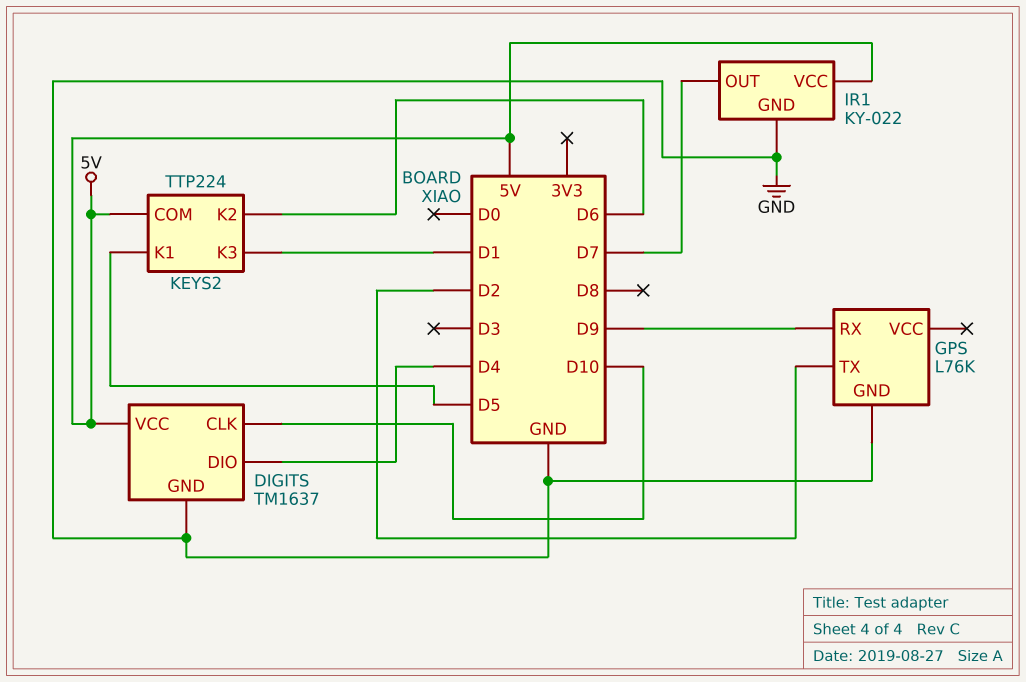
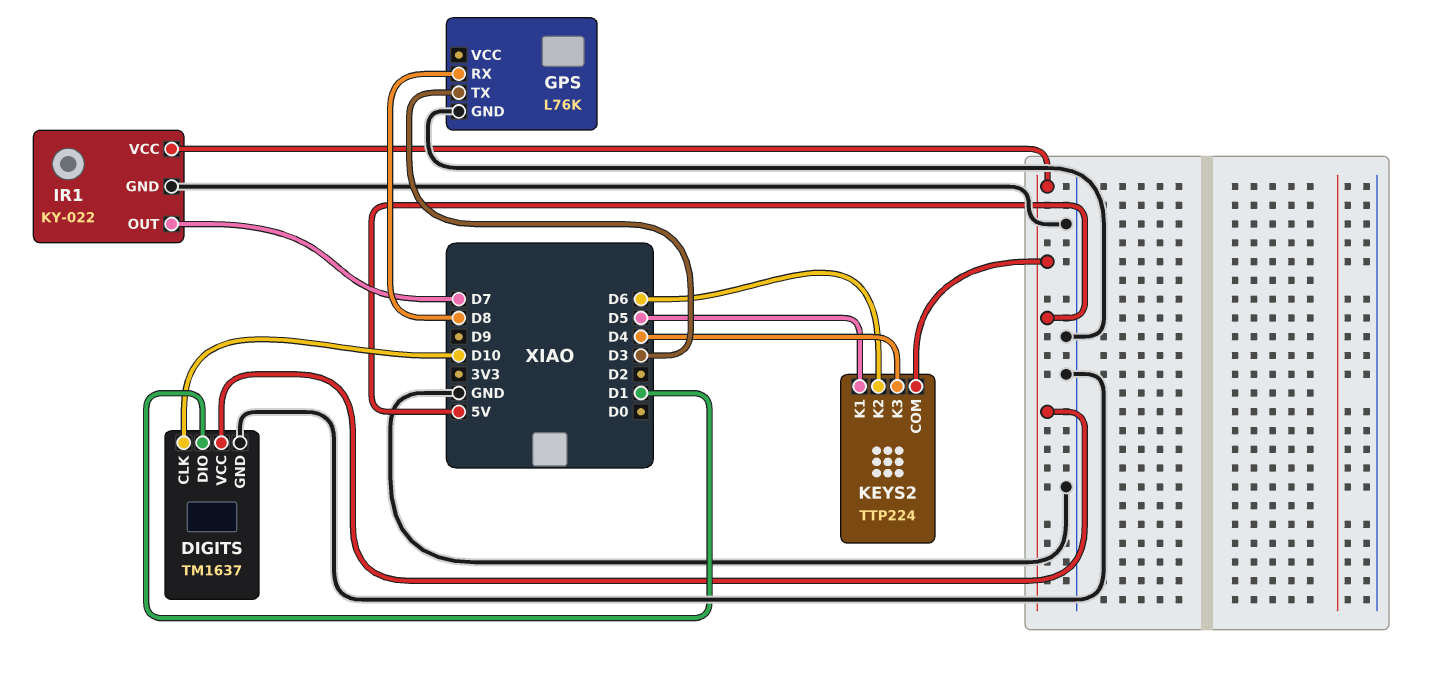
DIGITS pin DIO: D4 -> D1
GPS pin RX: D9 -> D8
GPS pin TX: D2 -> D3
KEYS2 pin K3: D1 -> D4

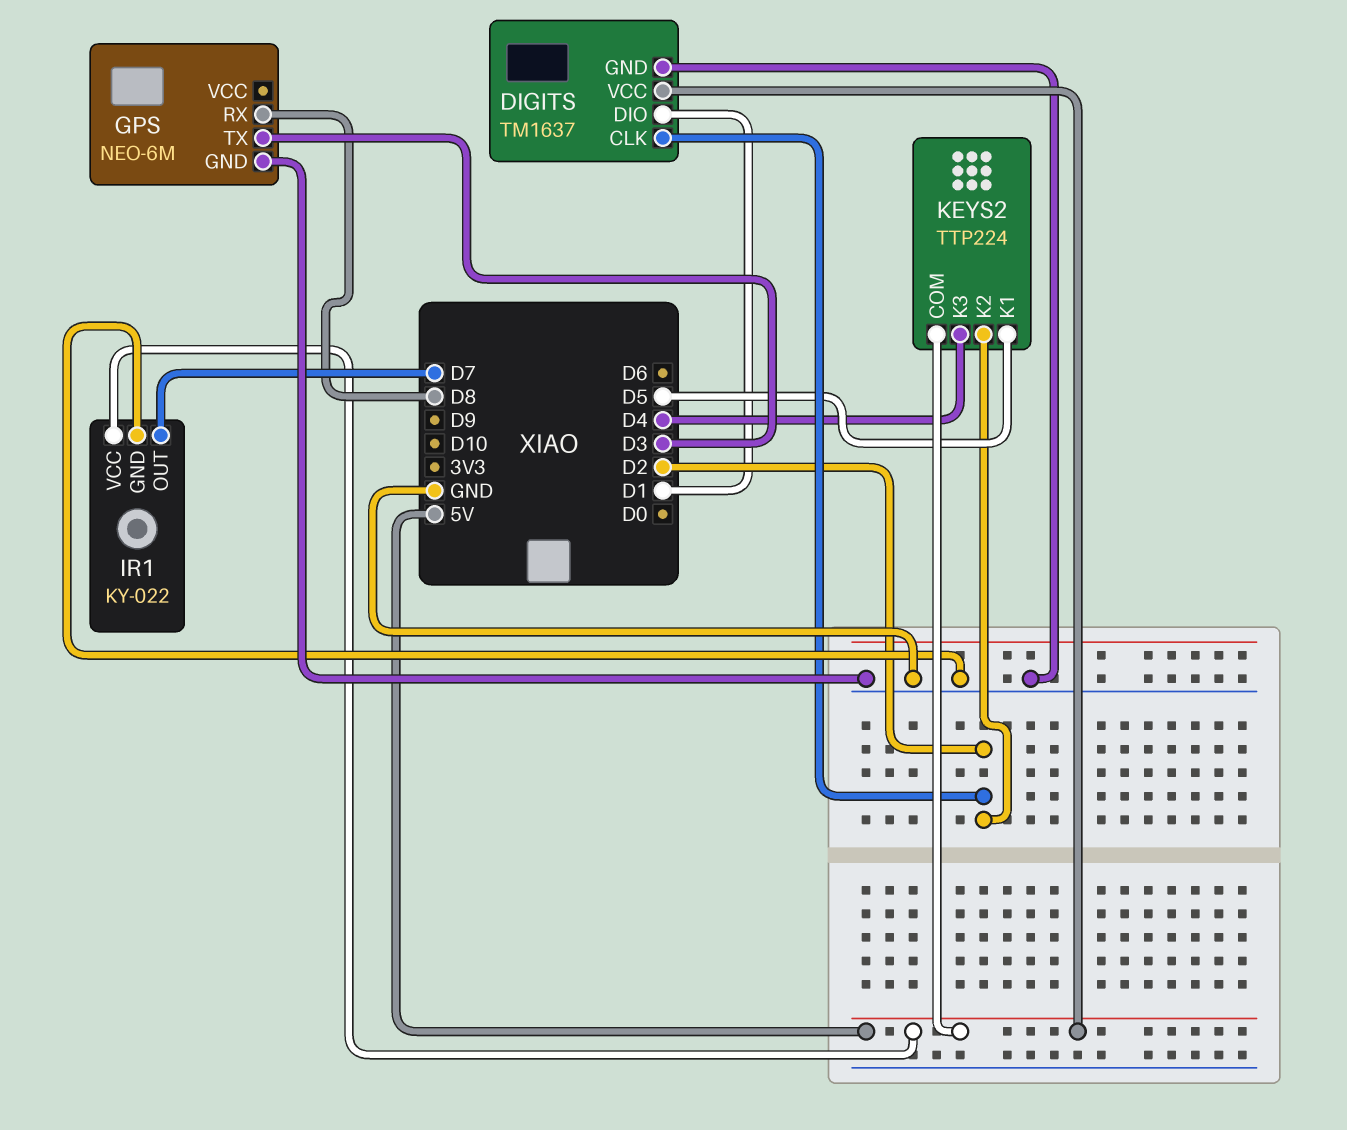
DIGITS pin CLK: D10 -> D2
GPS: L76K -> NEO-6M
KEYS2 pin K2: D6 -> D2

